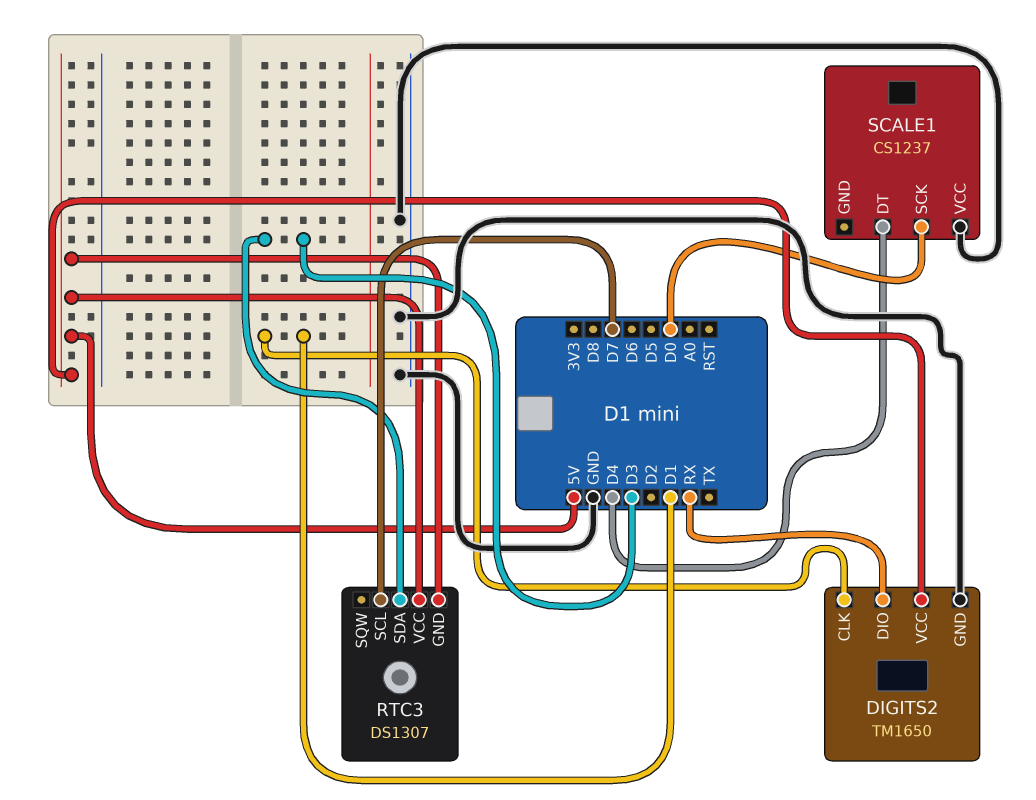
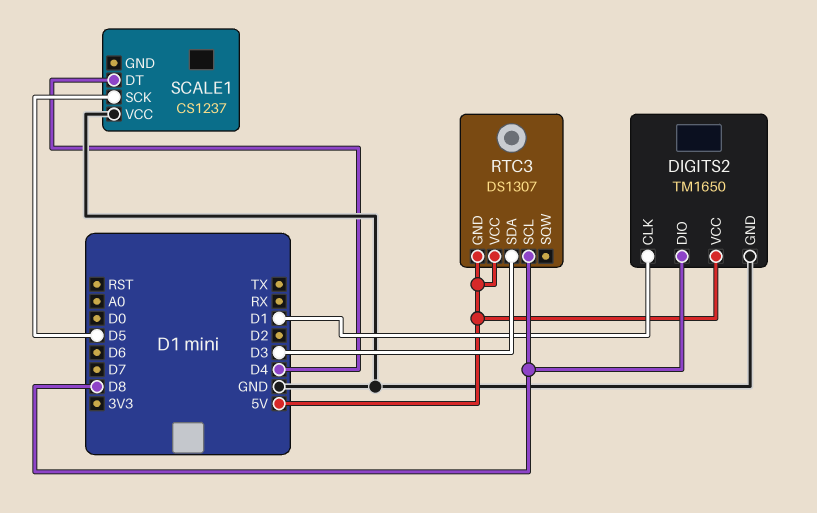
DIGITS2 pin DIO: RX -> D8
RTC3 pin SCL: D7 -> D8
SCALE1 pin SCK: D0 -> D5

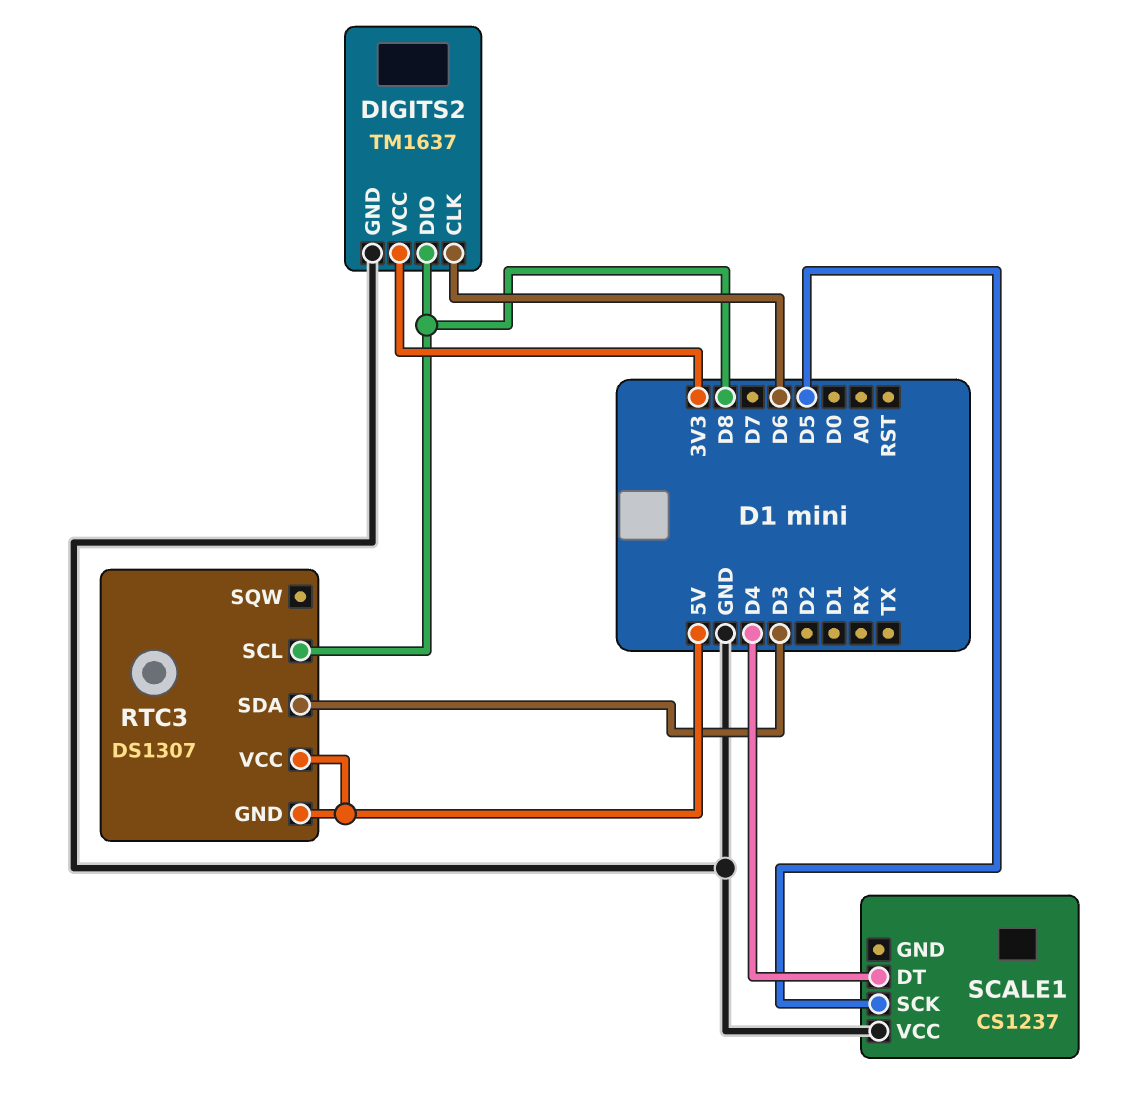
DIGITS2: TM1650 -> TM1637
DIGITS2 pin CLK: D1 -> D6
DIGITS2 pin VCC: 5V -> 3V3

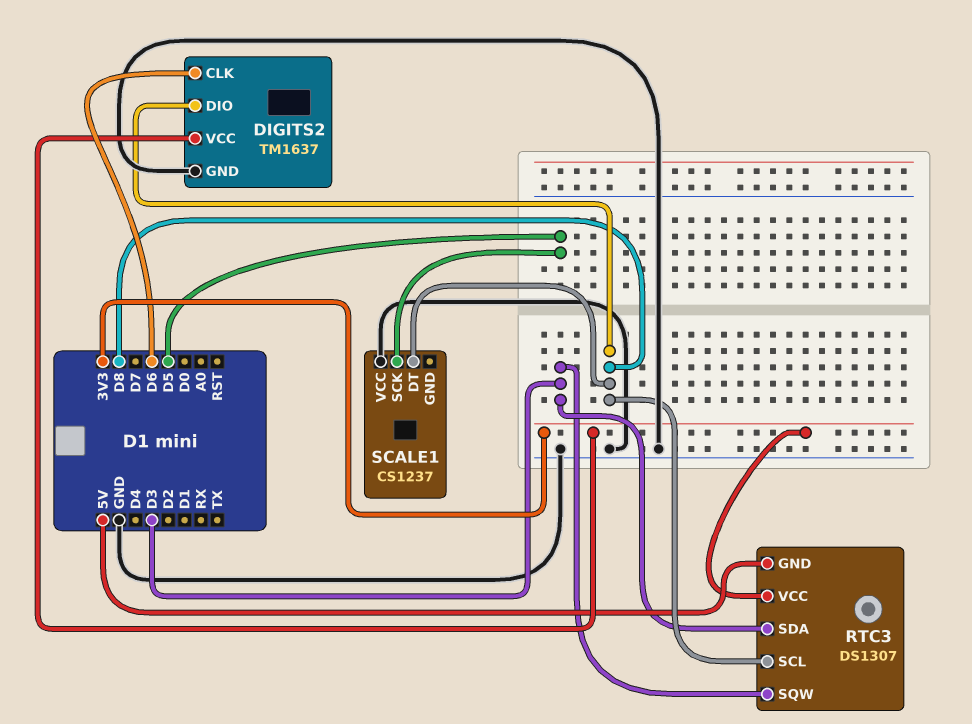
RTC3 pin SQW: none -> D3
RTC3 pin VCC: 5V -> 3V3
SCALE1 pin DT: D4 -> D8

